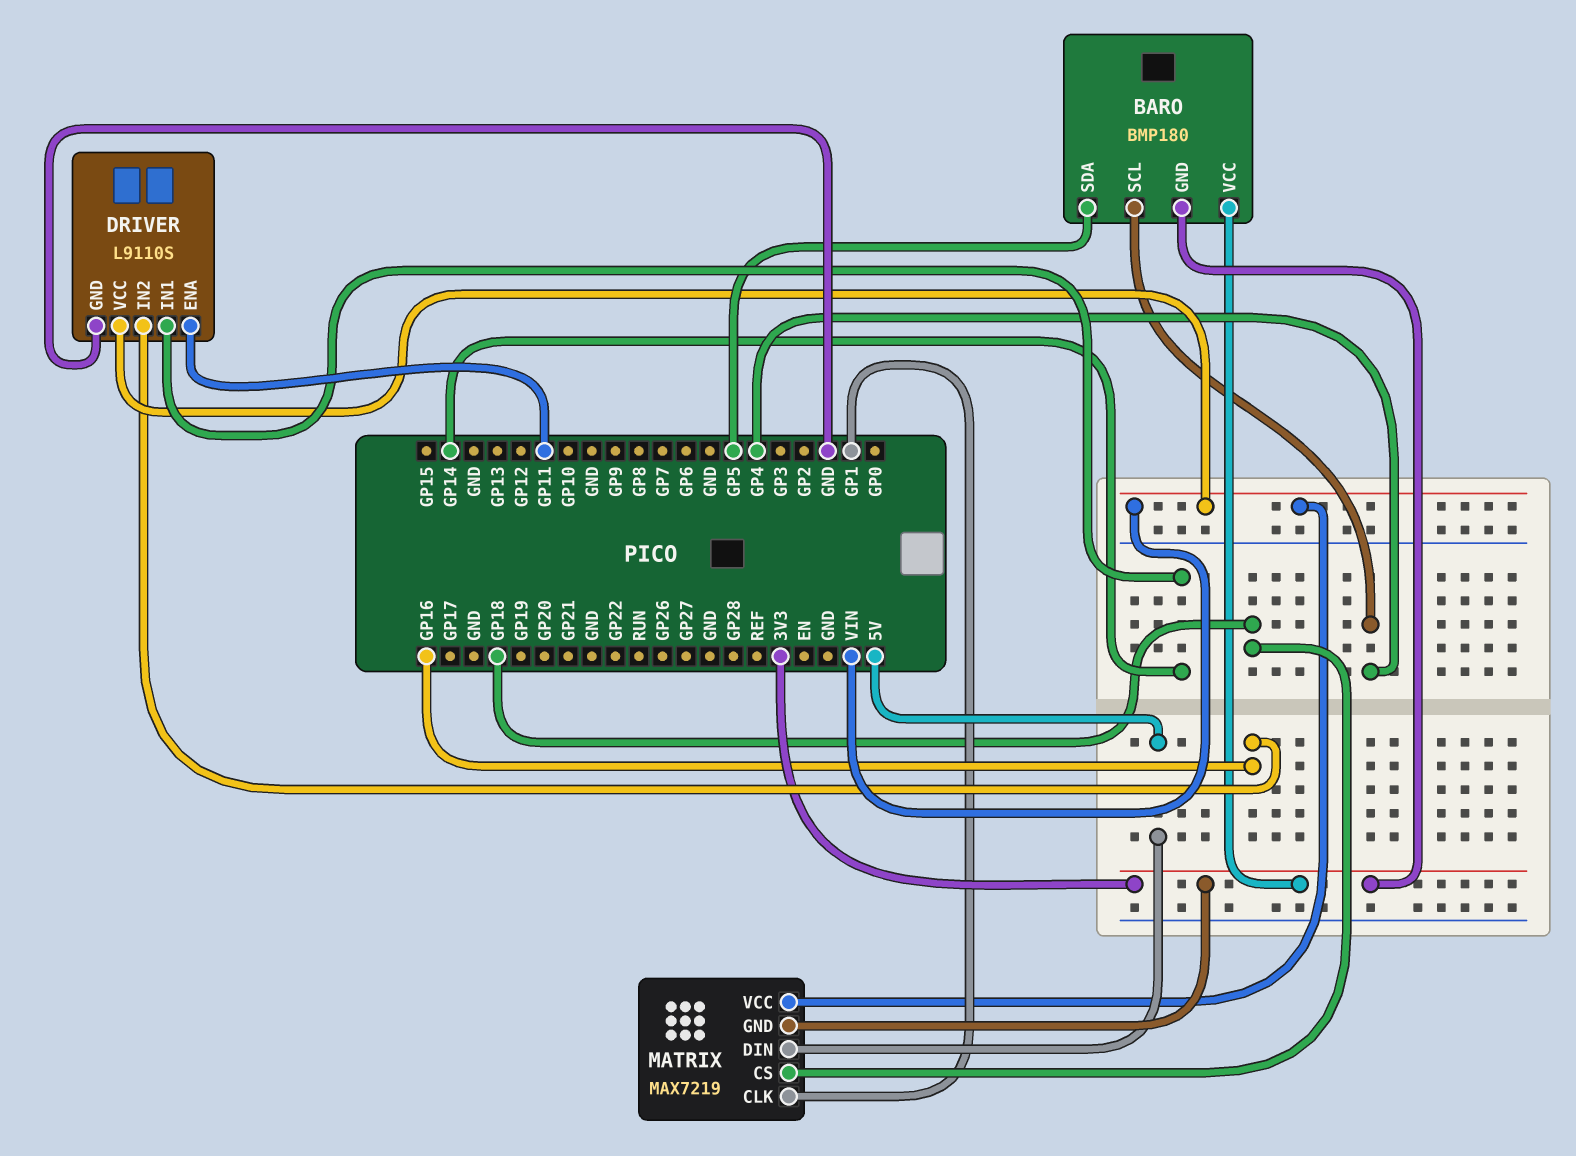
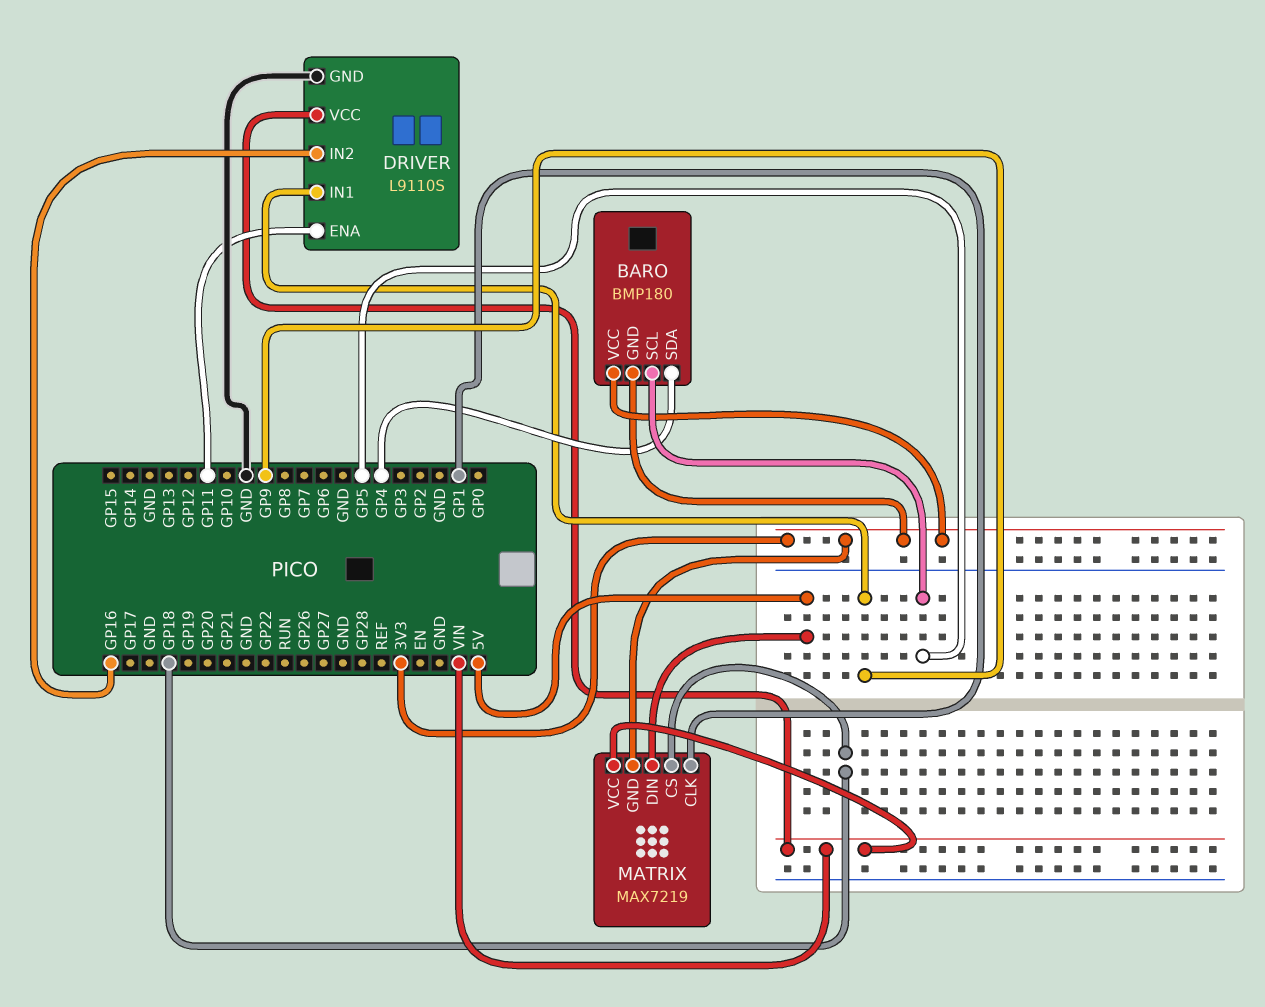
BARO pin SCL: GP4 -> GP5
BARO pin SDA: GP5 -> GP4
DRIVER pin IN1: GP14 -> GP9

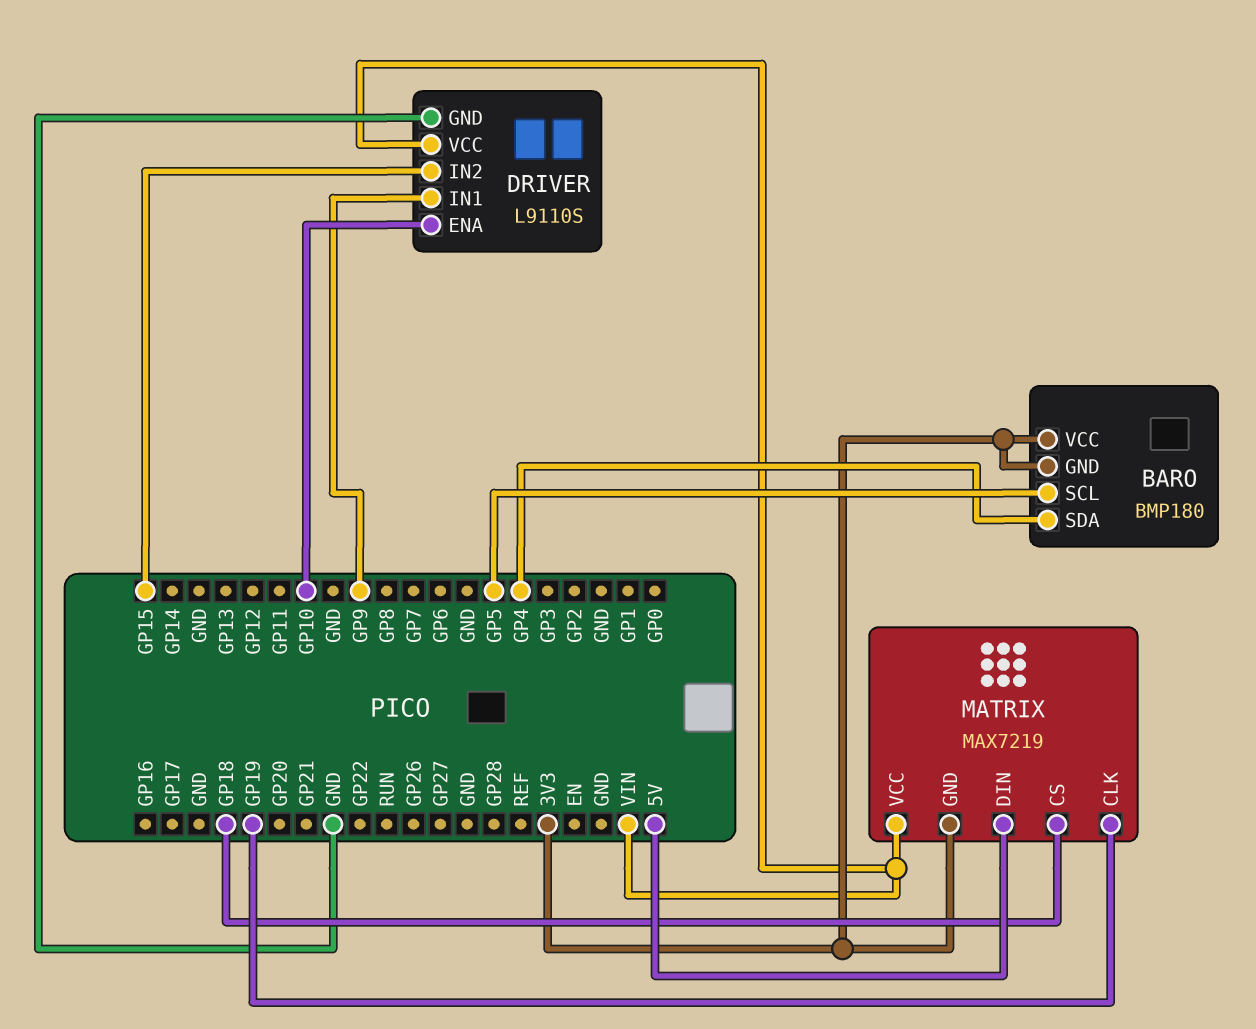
DRIVER pin ENA: GP11 -> GP10
DRIVER pin IN2: GP16 -> GP15
MATRIX pin CLK: GP1 -> GP19

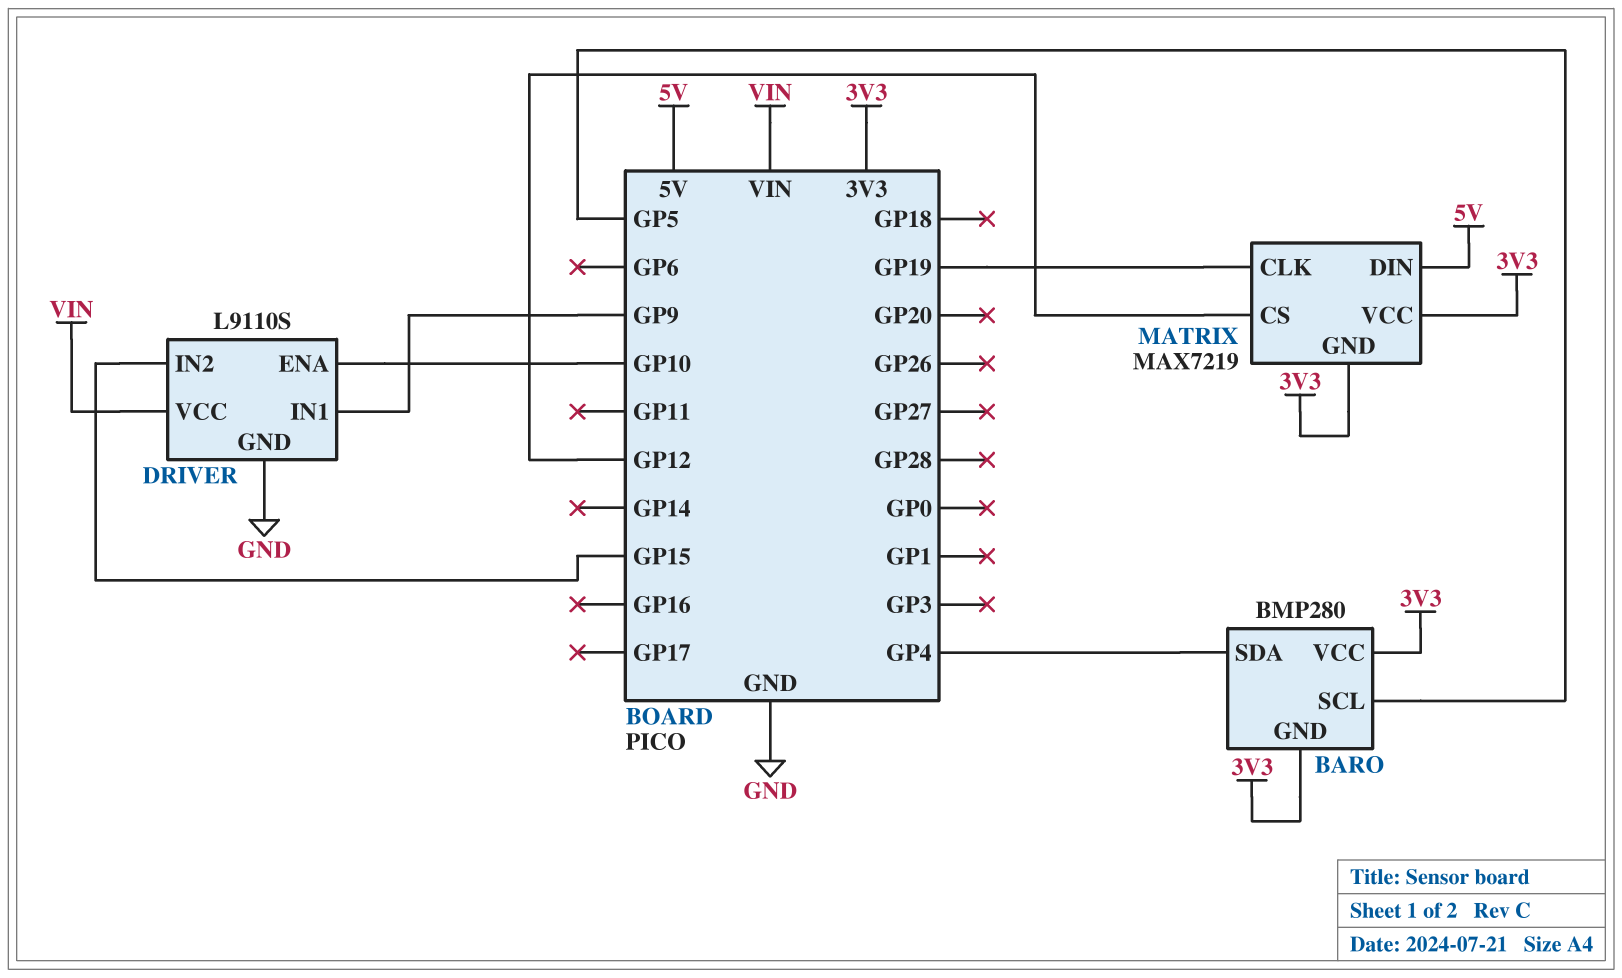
BARO: BMP180 -> BMP280
MATRIX pin CS: GP18 -> GP12
MATRIX pin VCC: VIN -> 3V3

